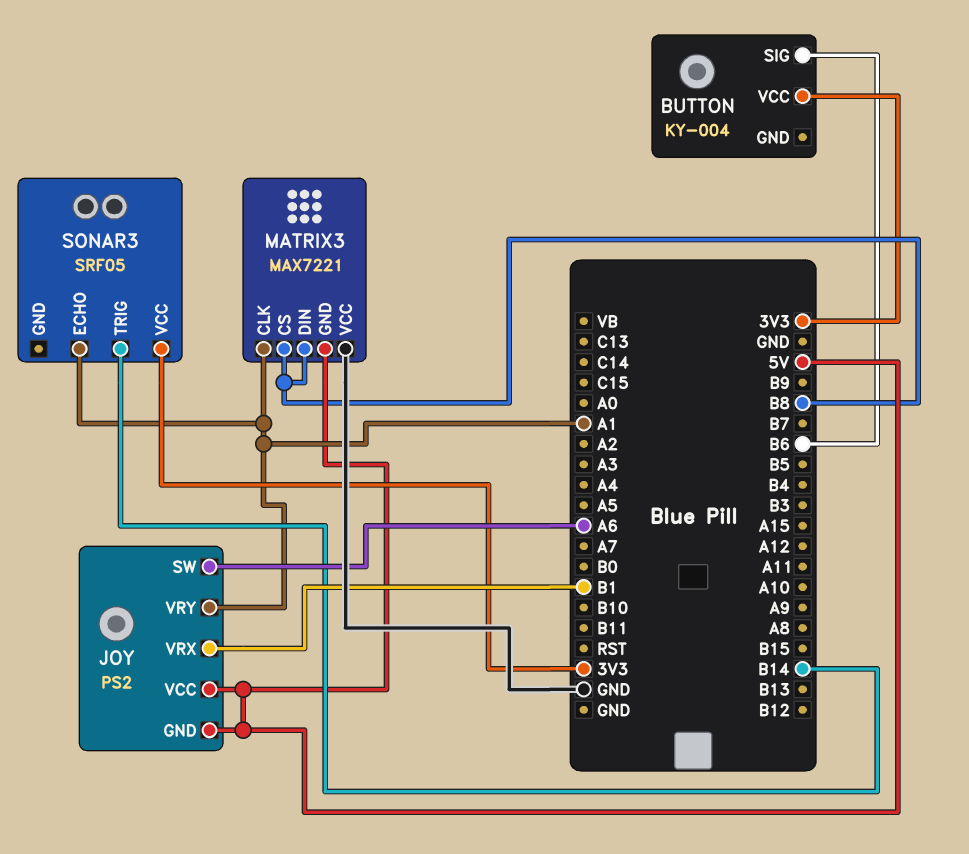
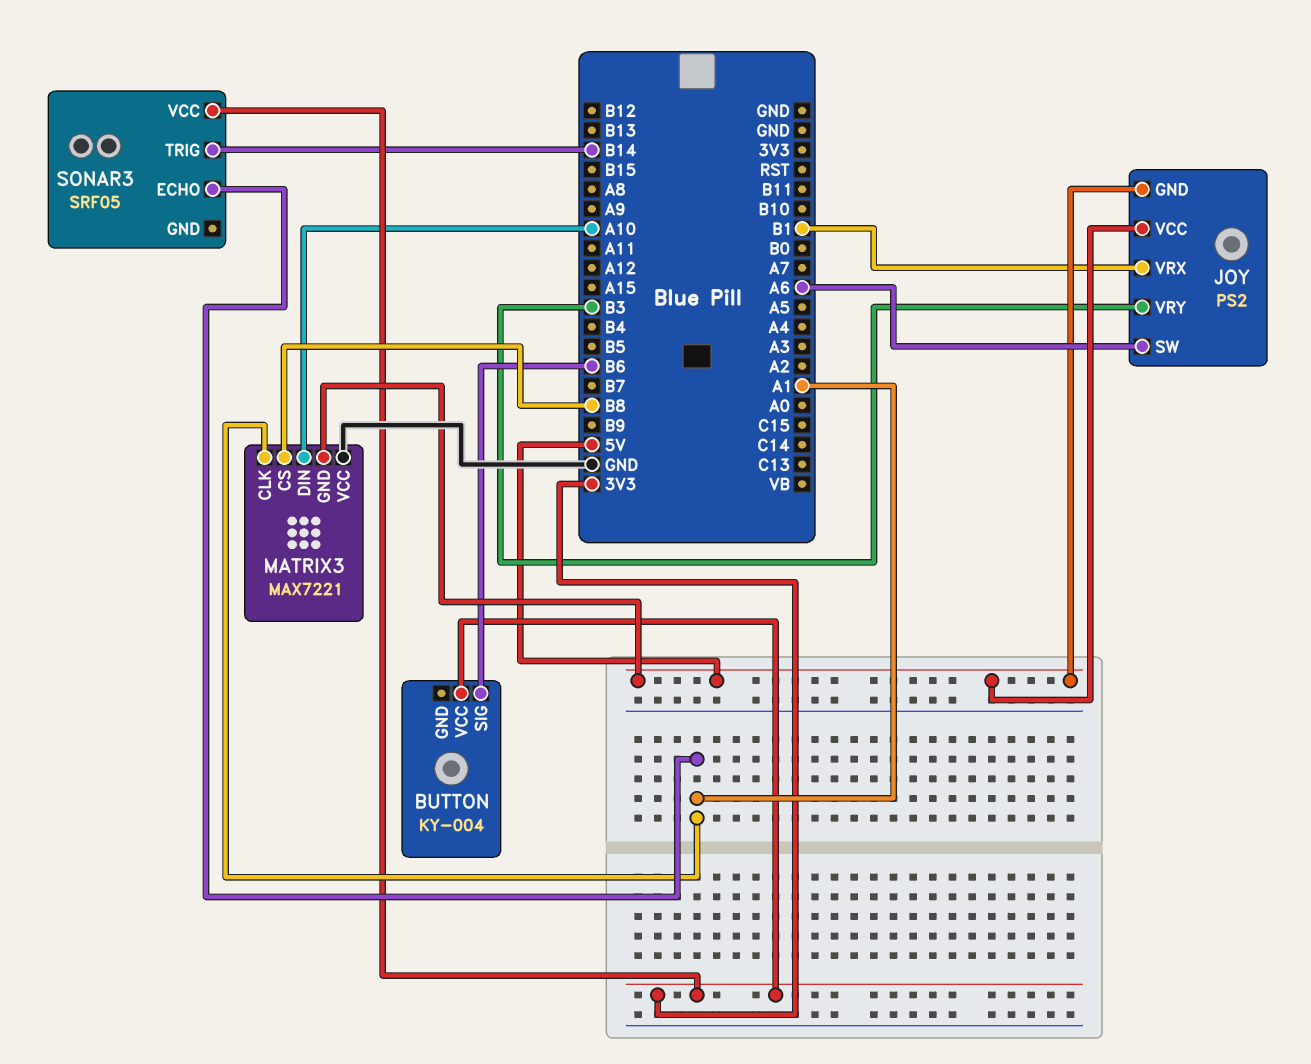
JOY pin VRY: A1 -> B3
MATRIX3 pin DIN: B8 -> A10

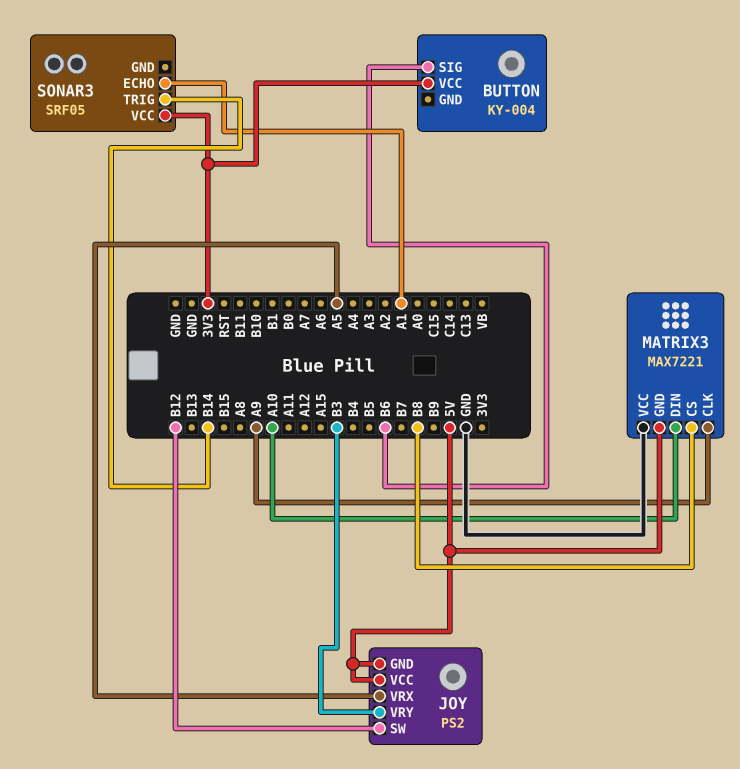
JOY pin SW: A6 -> B12
JOY pin VRX: B1 -> A5
MATRIX3 pin CLK: A1 -> A9

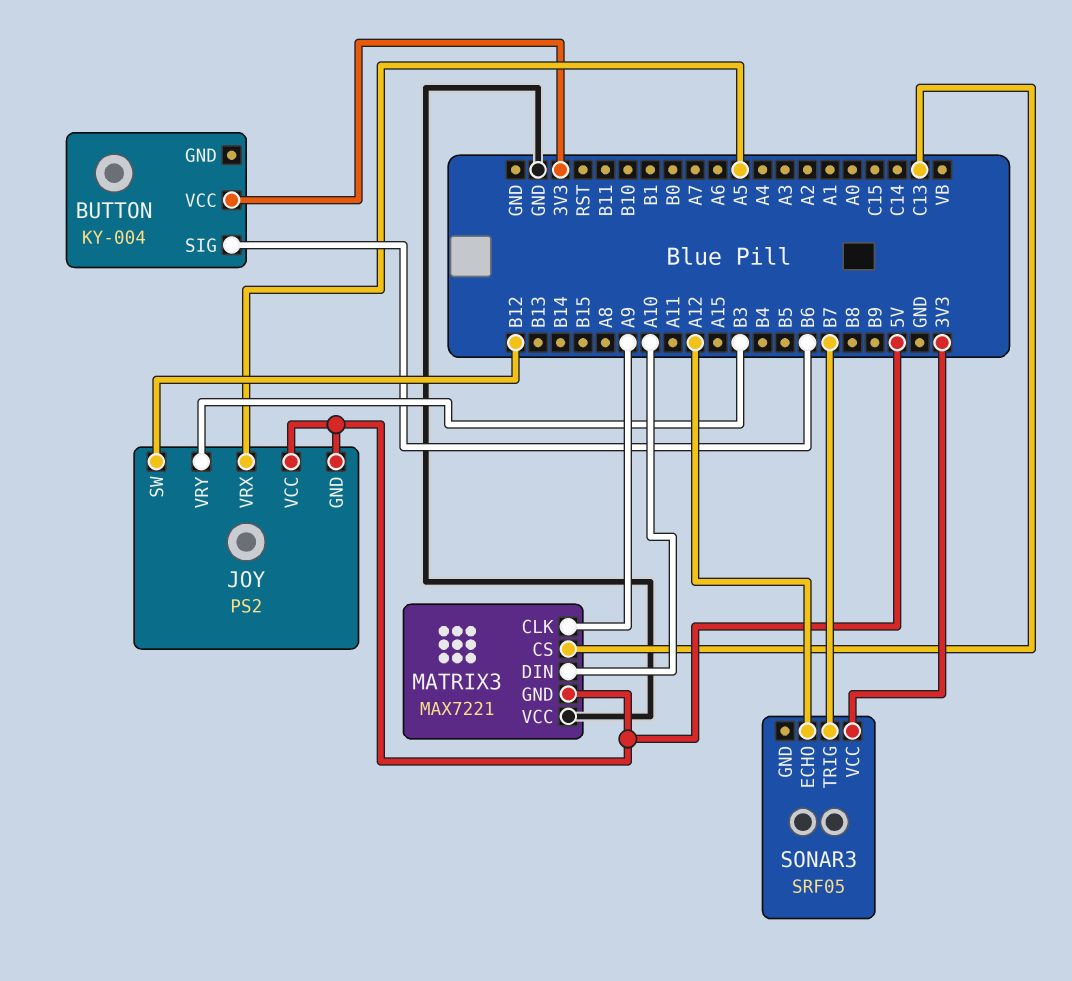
MATRIX3 pin CS: B8 -> C13
SONAR3 pin ECHO: A1 -> A12
SONAR3 pin TRIG: B14 -> B7

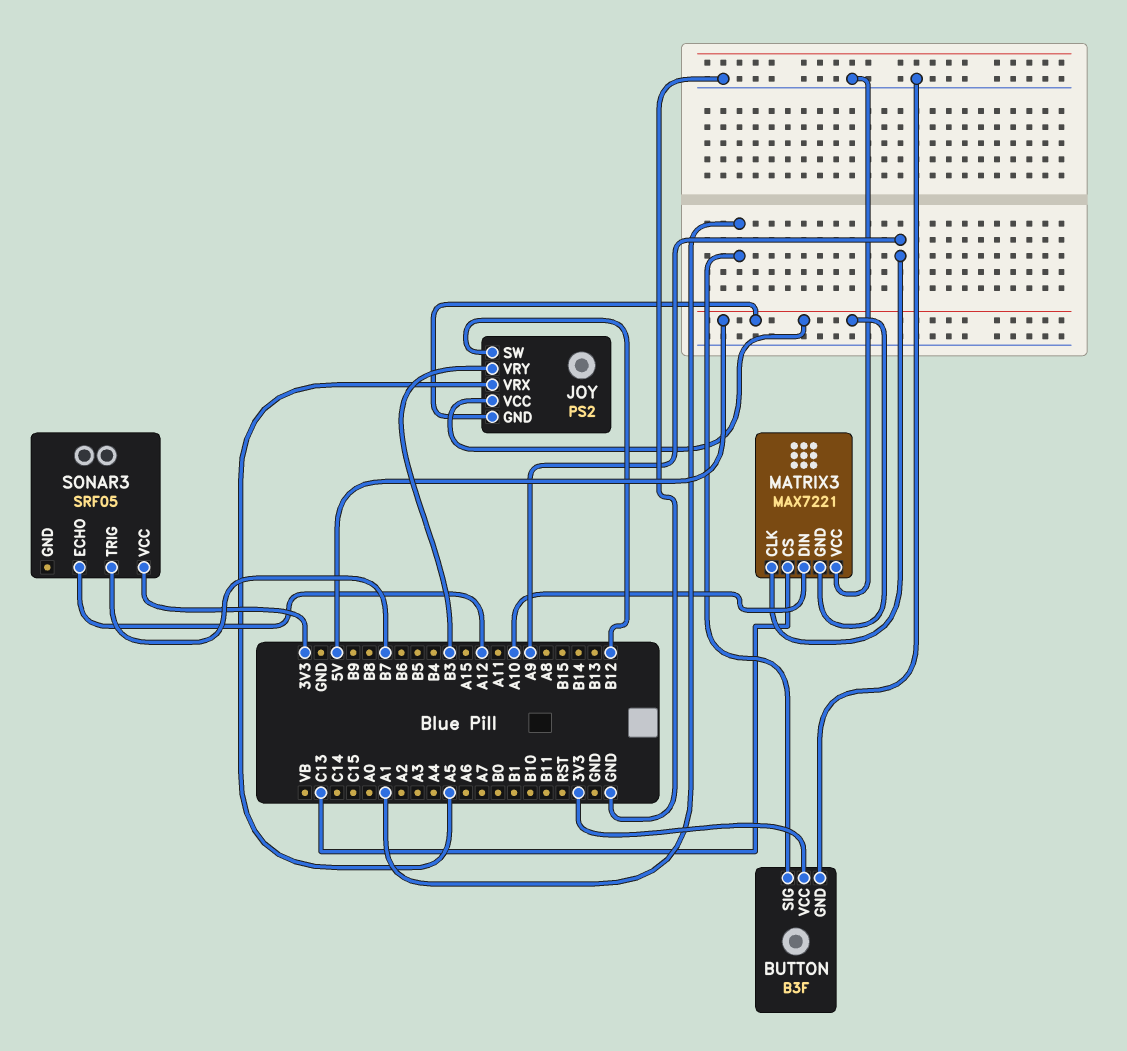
BUTTON: KY-004 -> B3F
BUTTON pin GND: none -> GND
BUTTON pin SIG: B6 -> A1

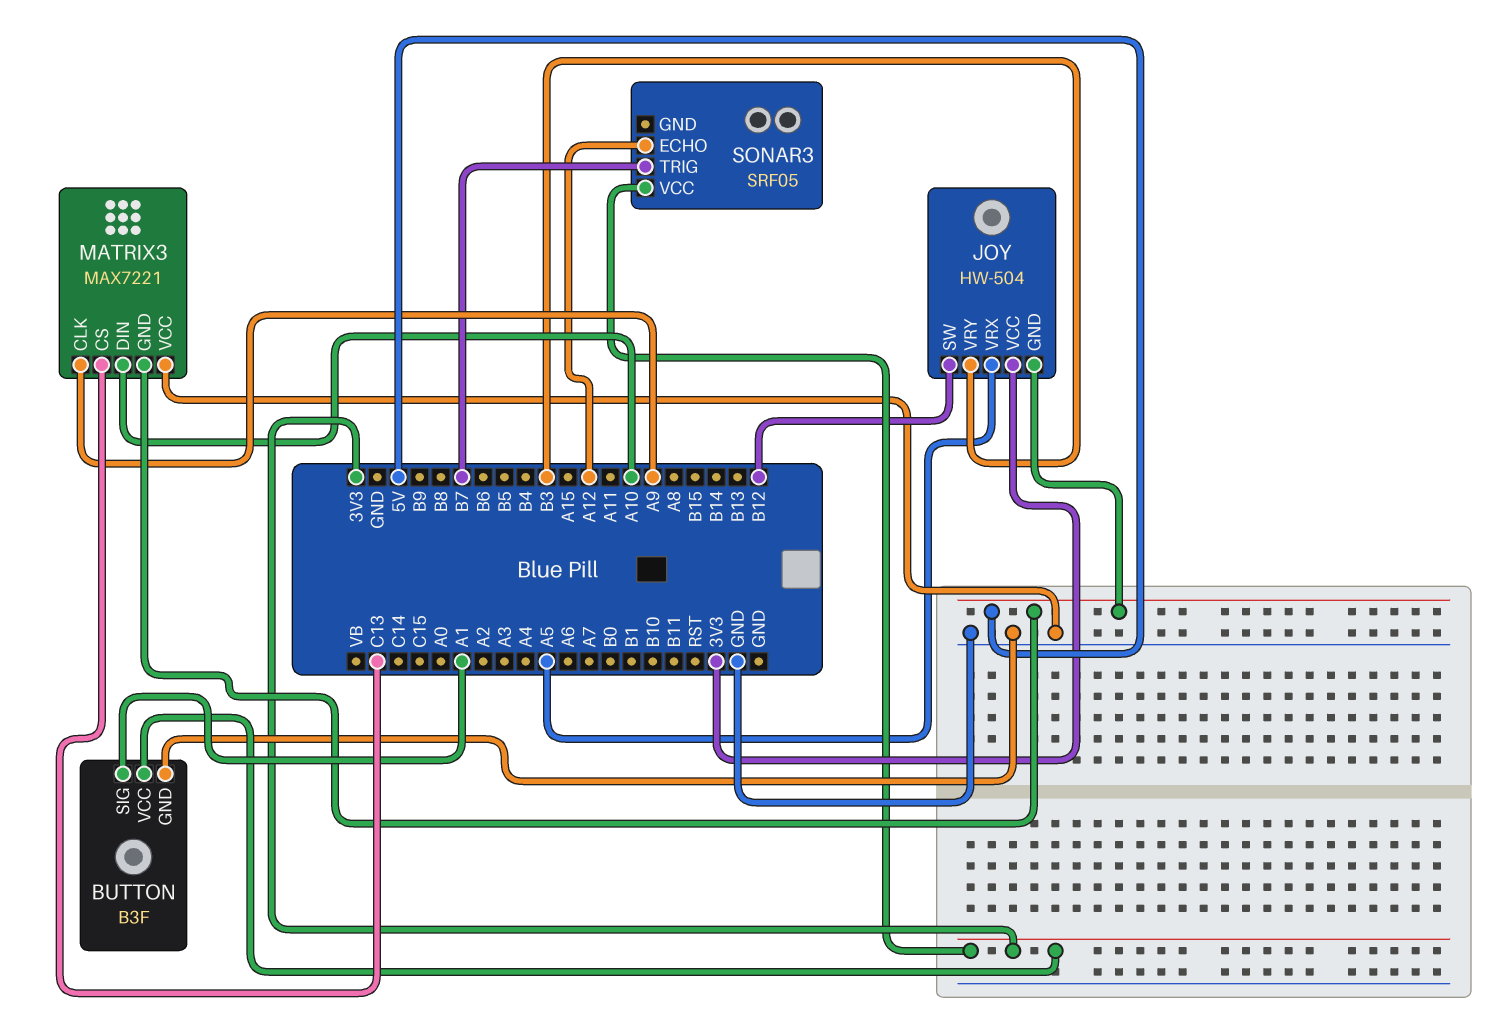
JOY: PS2 -> HW-504
JOY pin VCC: 5V -> 3V3

